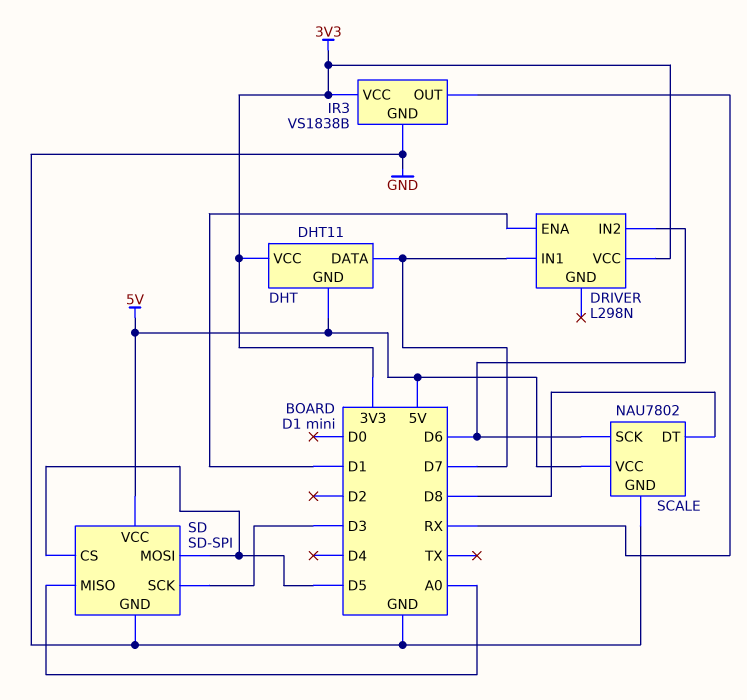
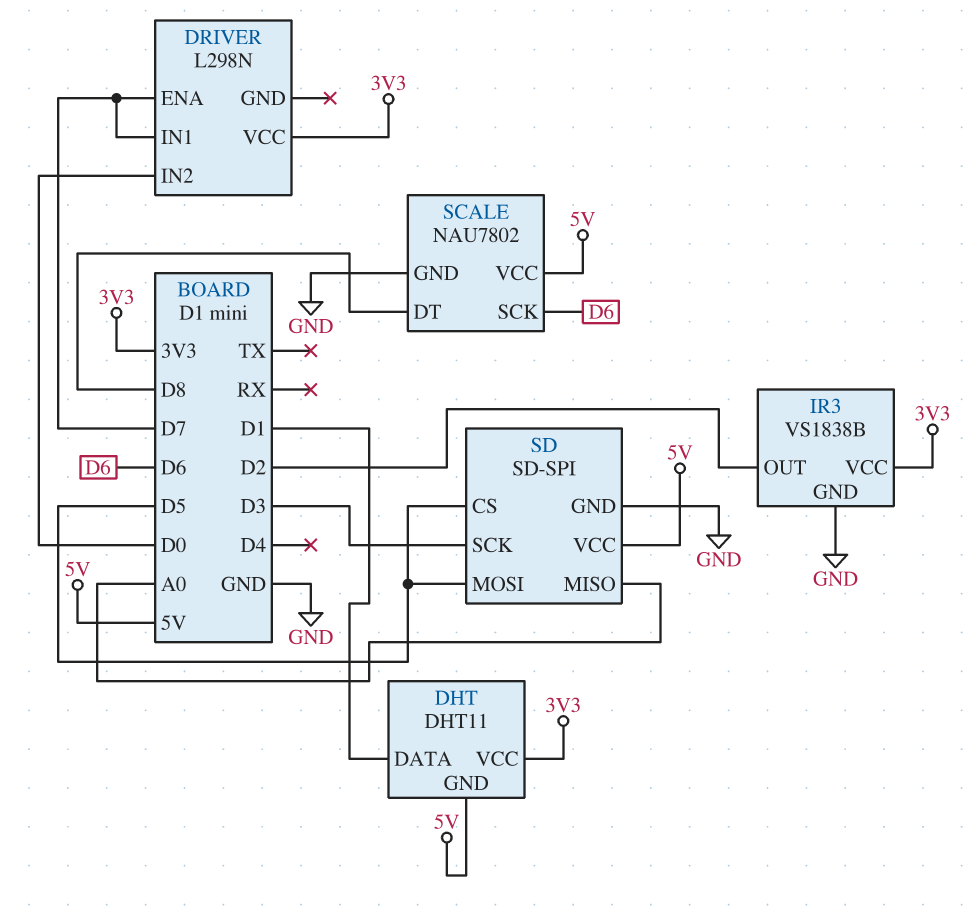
DHT pin DATA: D7 -> D1
DRIVER pin ENA: D1 -> D7
DRIVER pin IN2: D6 -> D0
IR3 pin OUT: RX -> D2

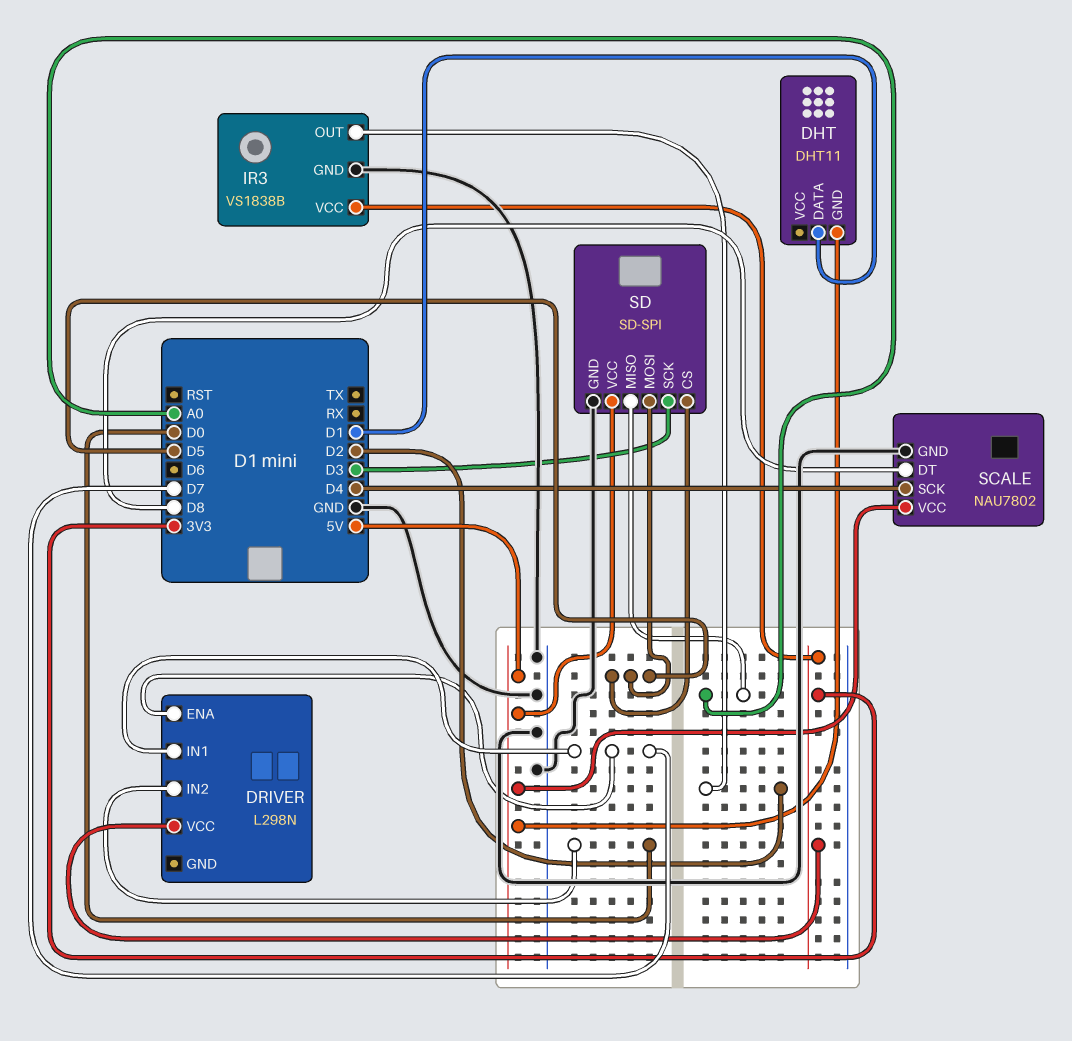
DHT pin VCC: 3V3 -> none
SCALE pin SCK: D6 -> D4

